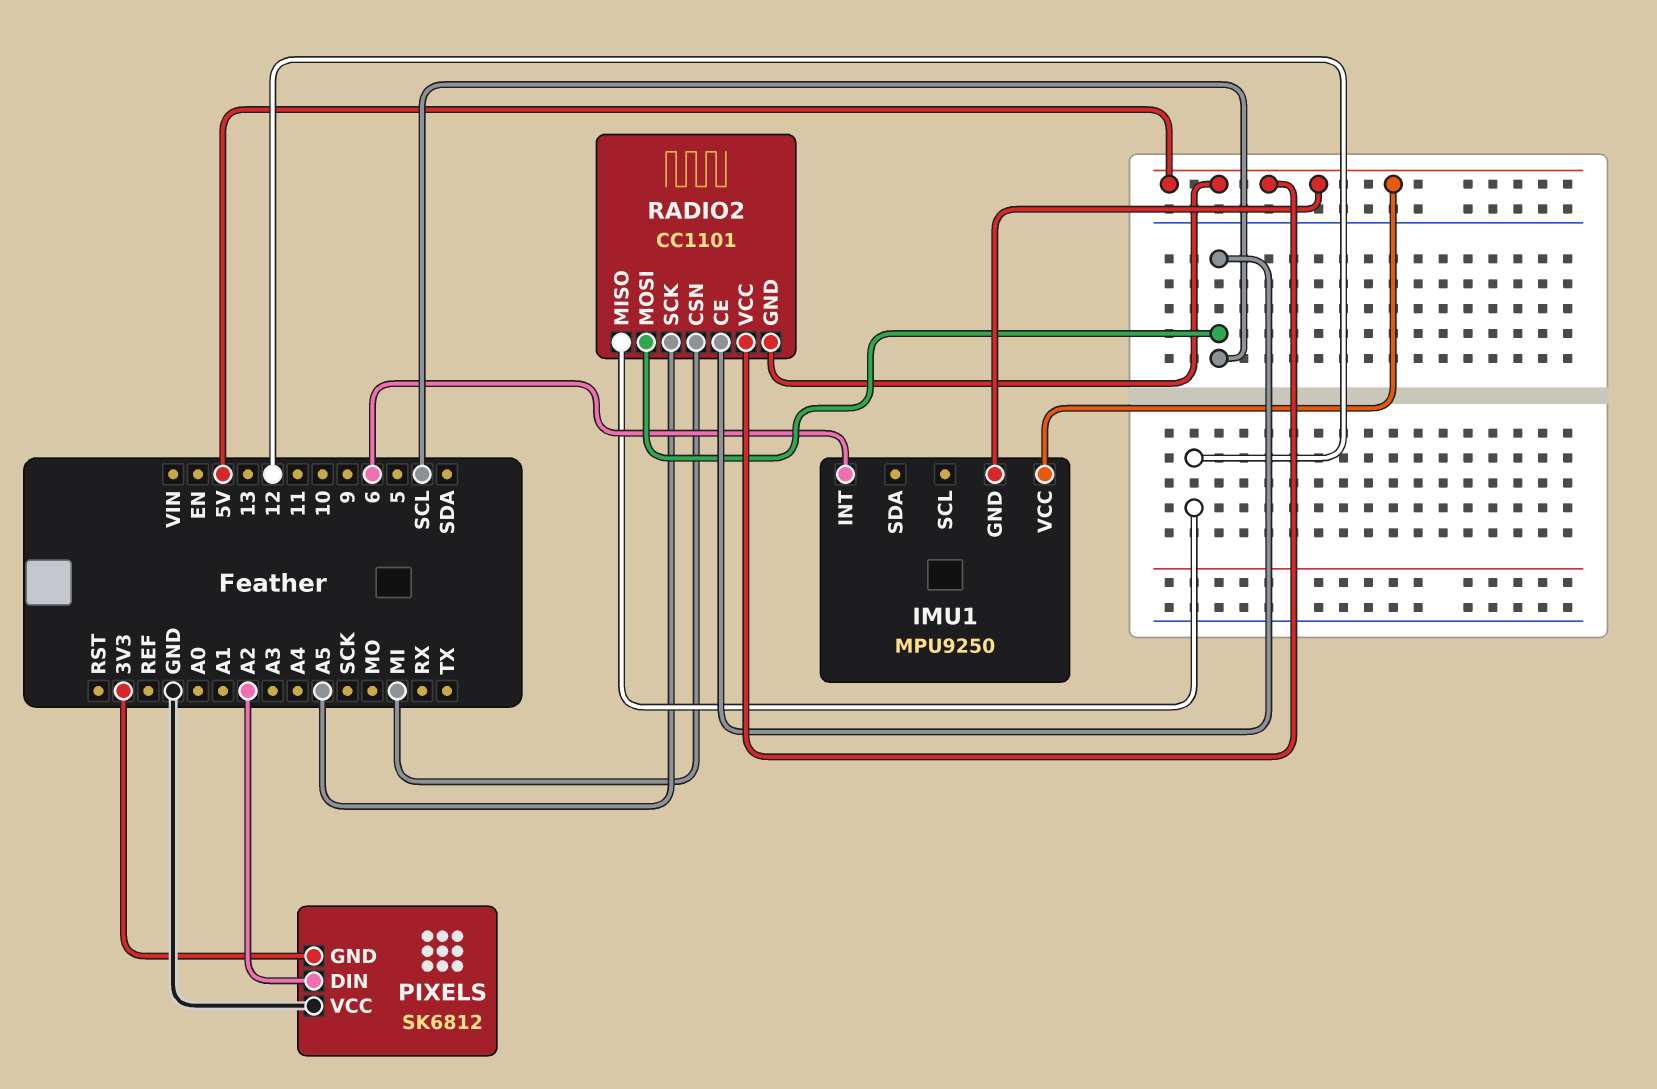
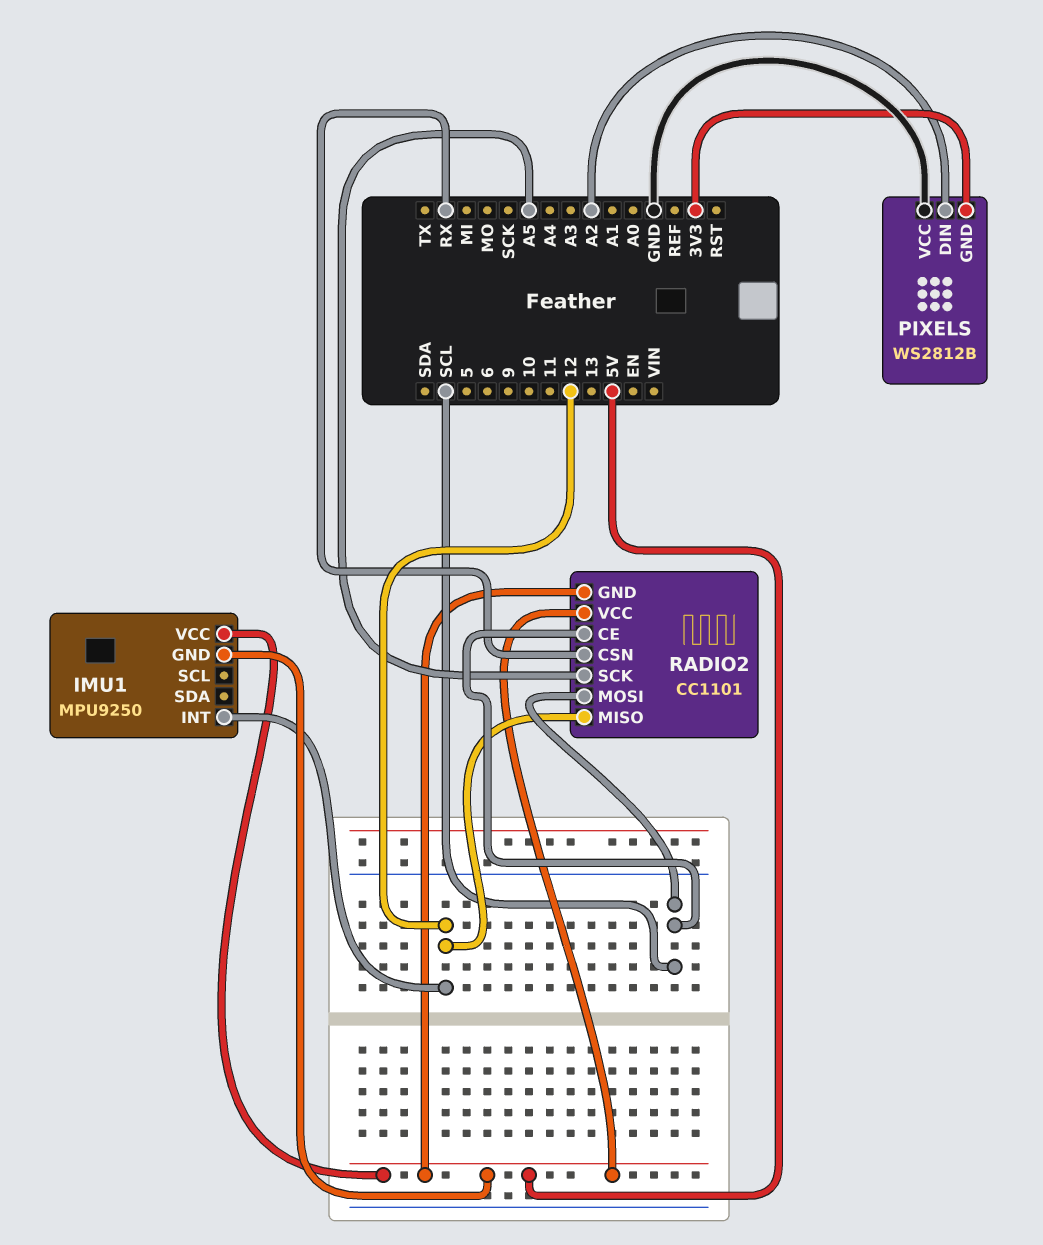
IMU1 pin INT: 6 -> 12
PIXELS: SK6812 -> WS2812B
RADIO2 pin CSN: MI -> RX

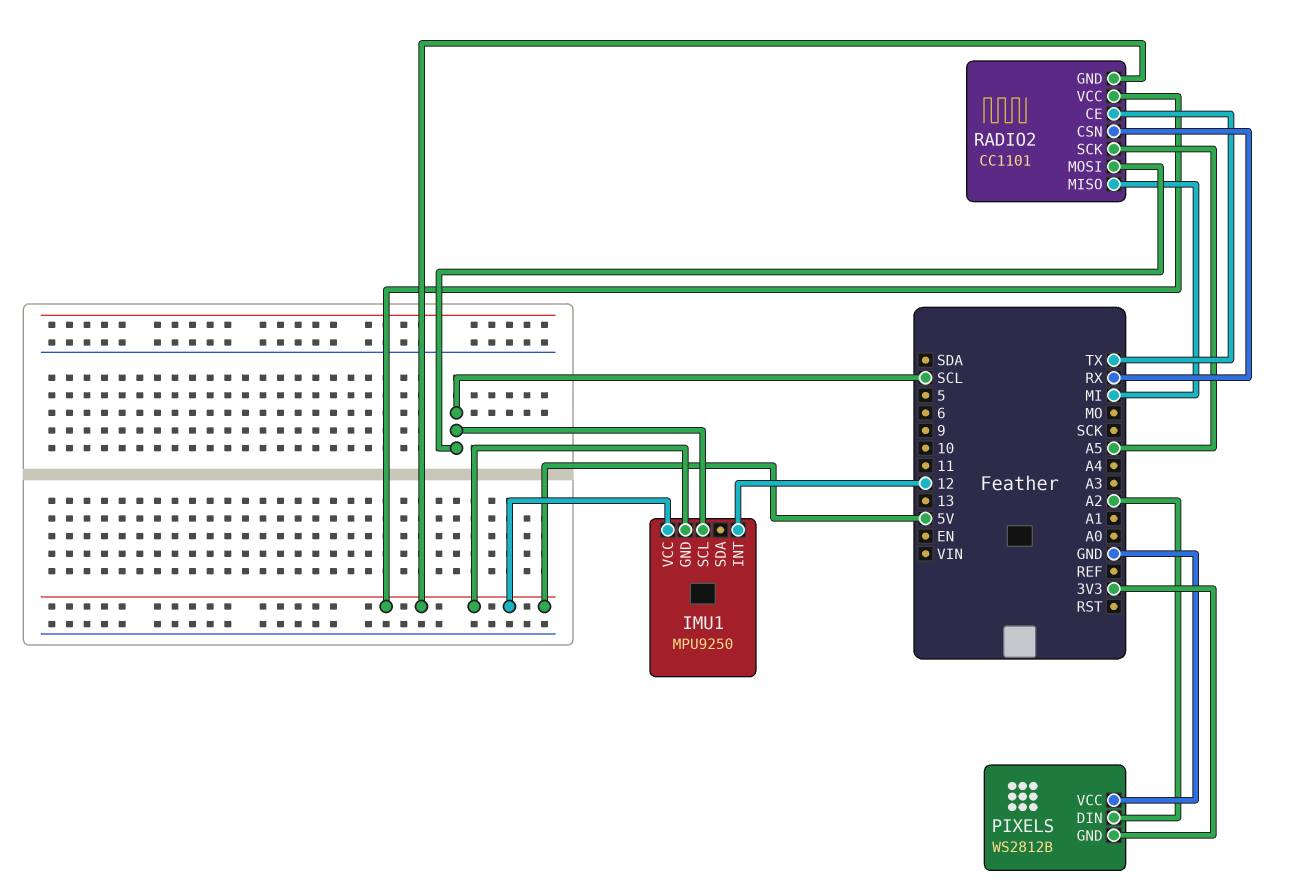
IMU1 pin SCL: none -> SCL
RADIO2 pin CE: SCL -> TX
RADIO2 pin MISO: 12 -> MI

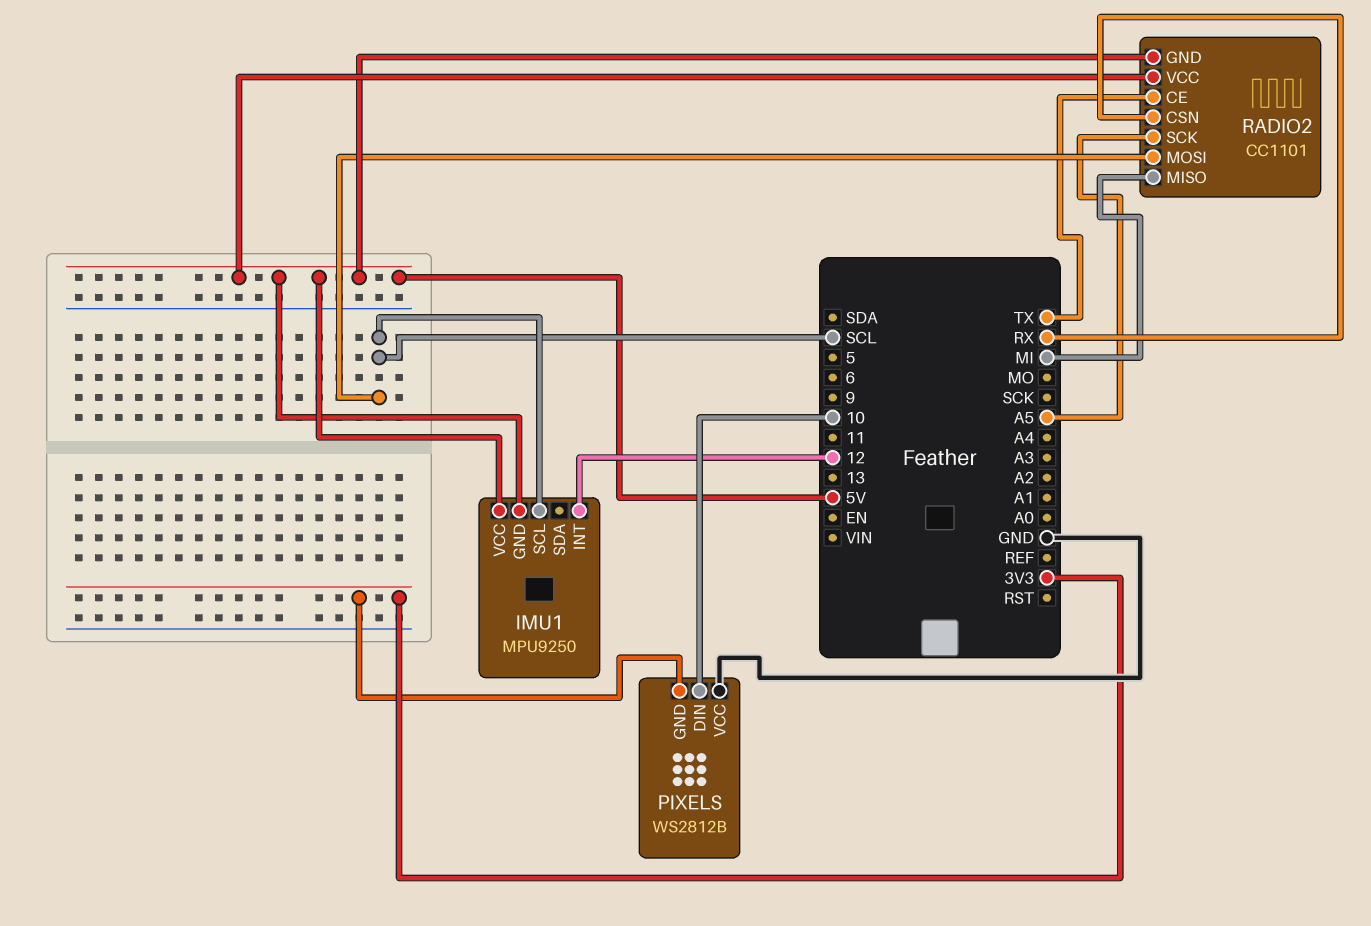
PIXELS pin DIN: A2 -> 10

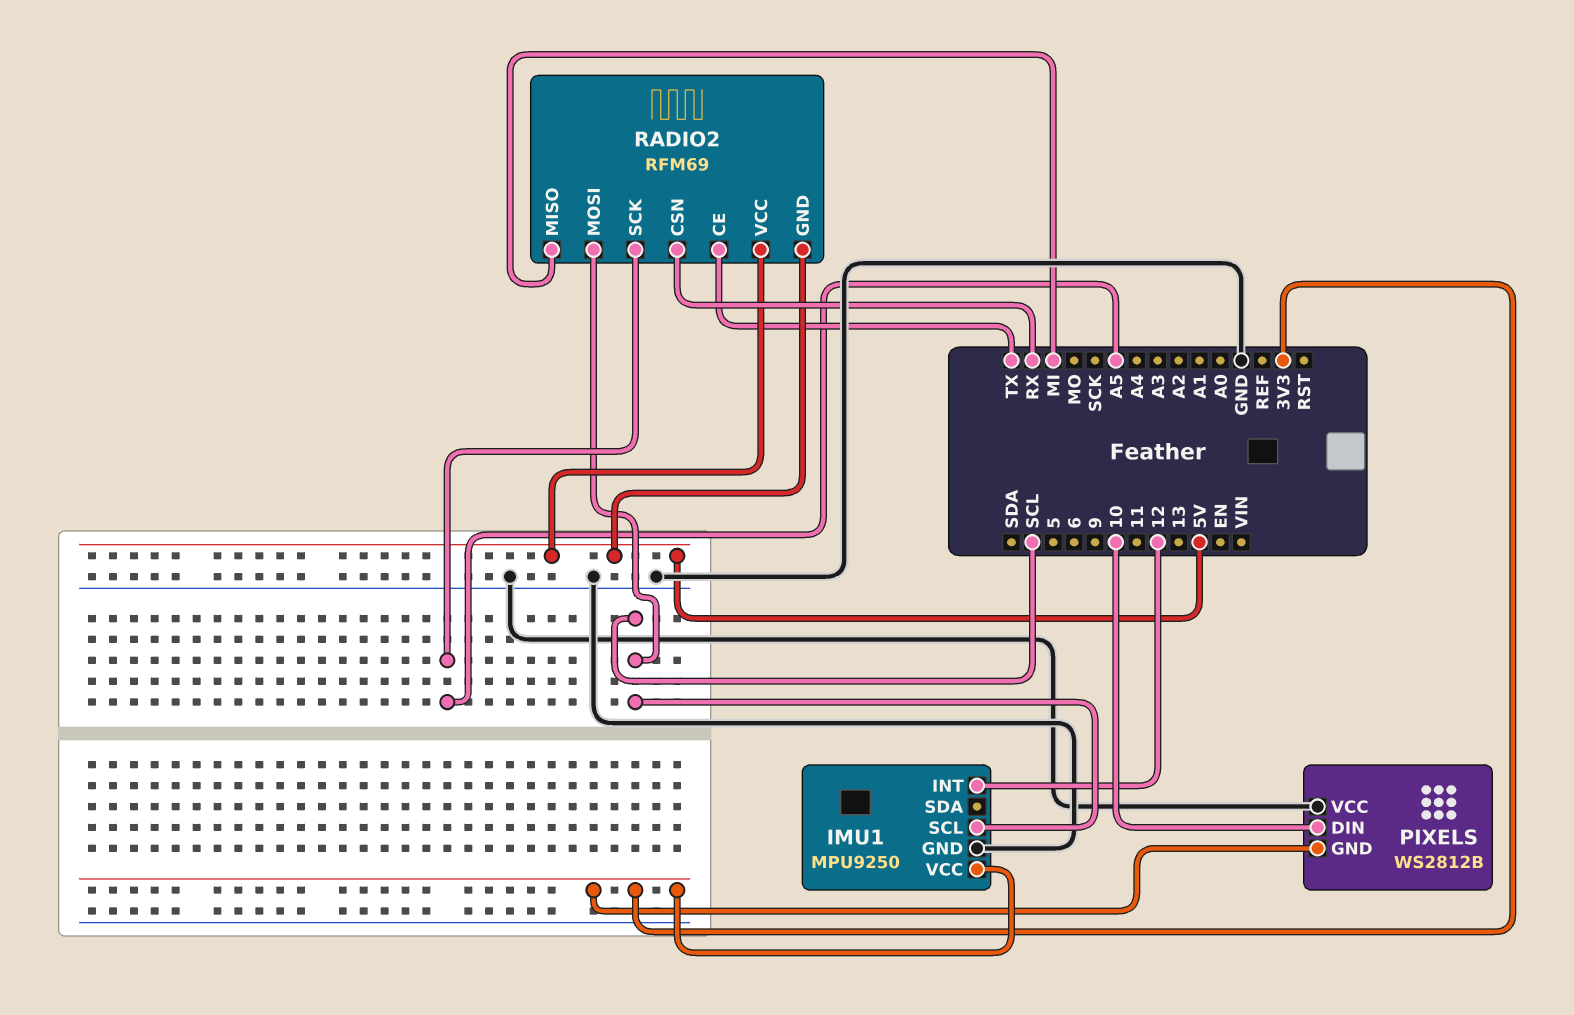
IMU1 pin GND: 5V -> GND
IMU1 pin VCC: 5V -> 3V3
RADIO2: CC1101 -> RFM69

